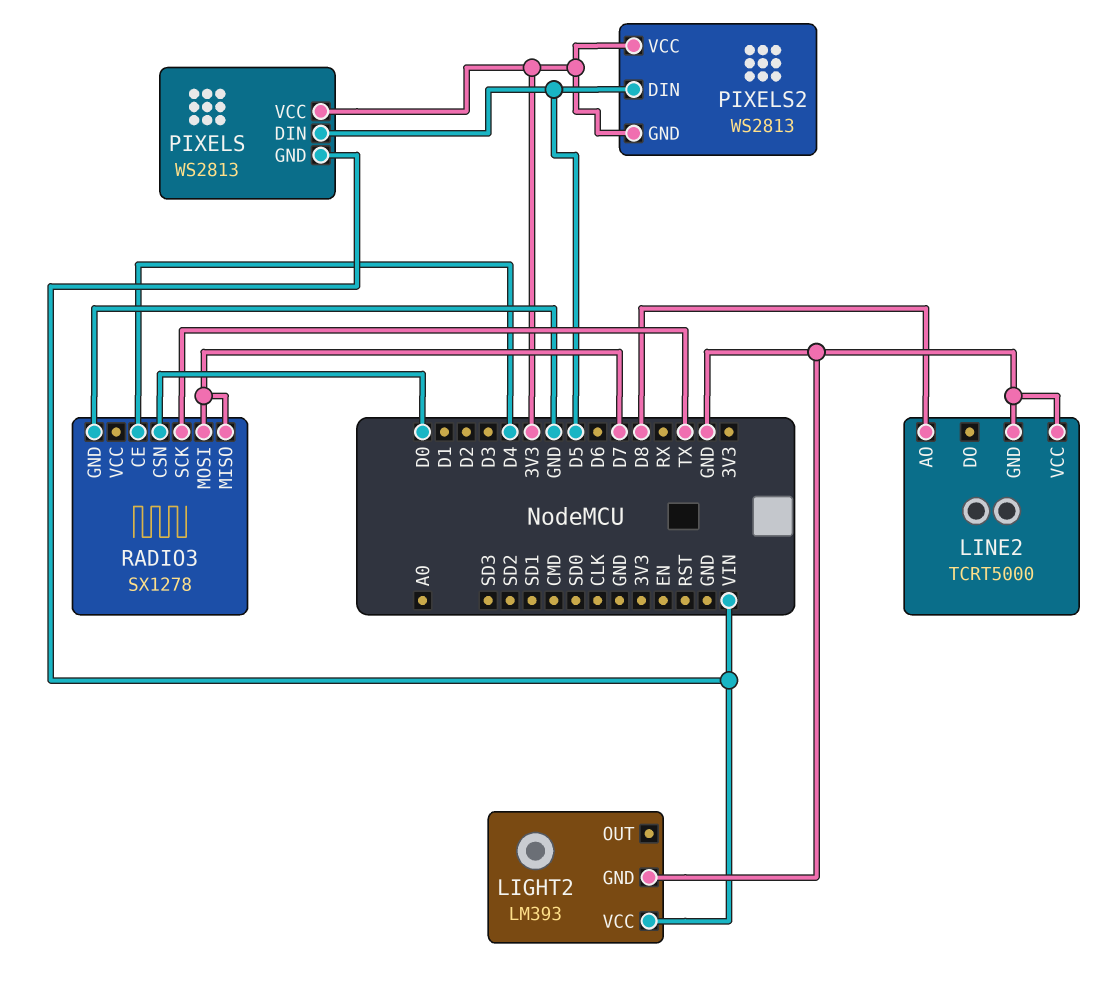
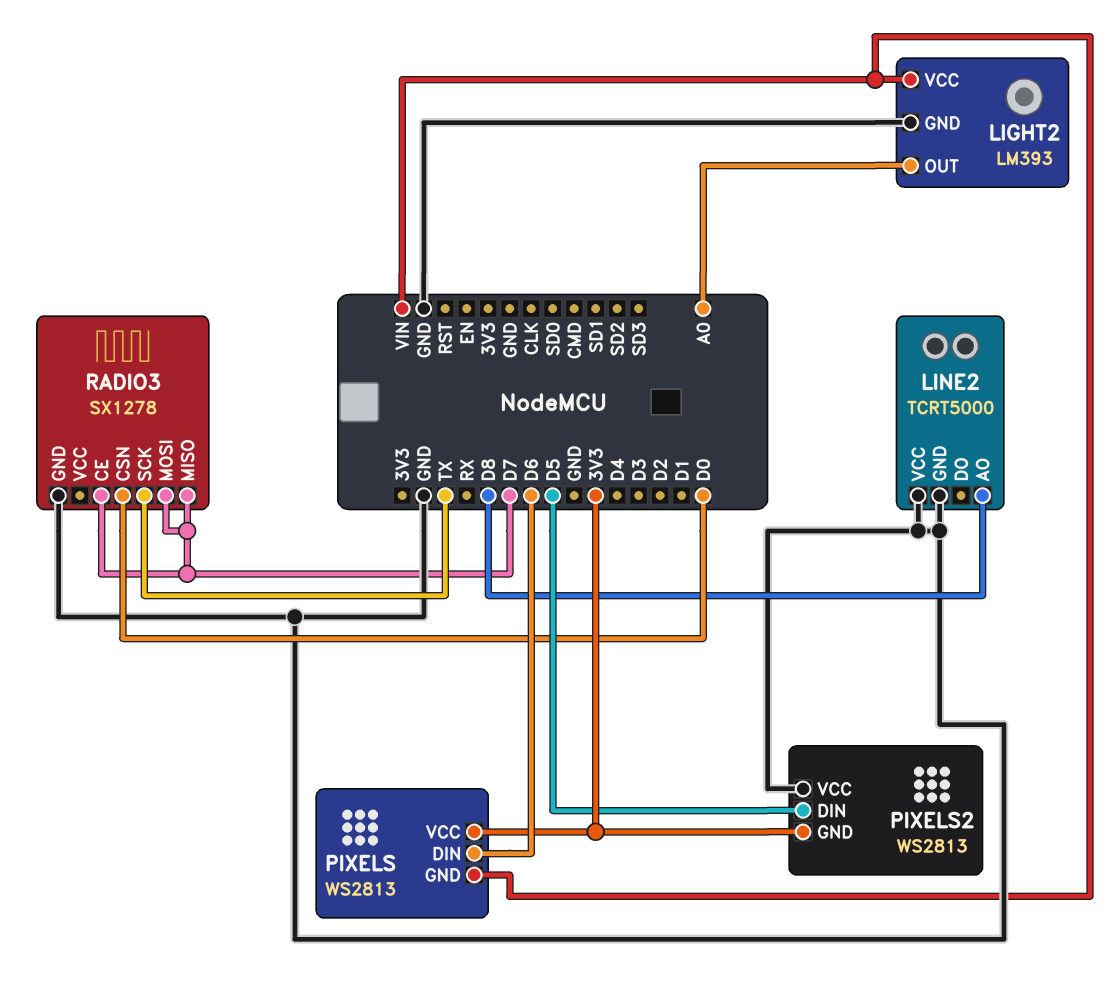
LIGHT2 pin OUT: none -> A0
PIXELS pin DIN: D5 -> D6
PIXELS2 pin VCC: 3V3 -> GND
RADIO3 pin CE: D4 -> D7

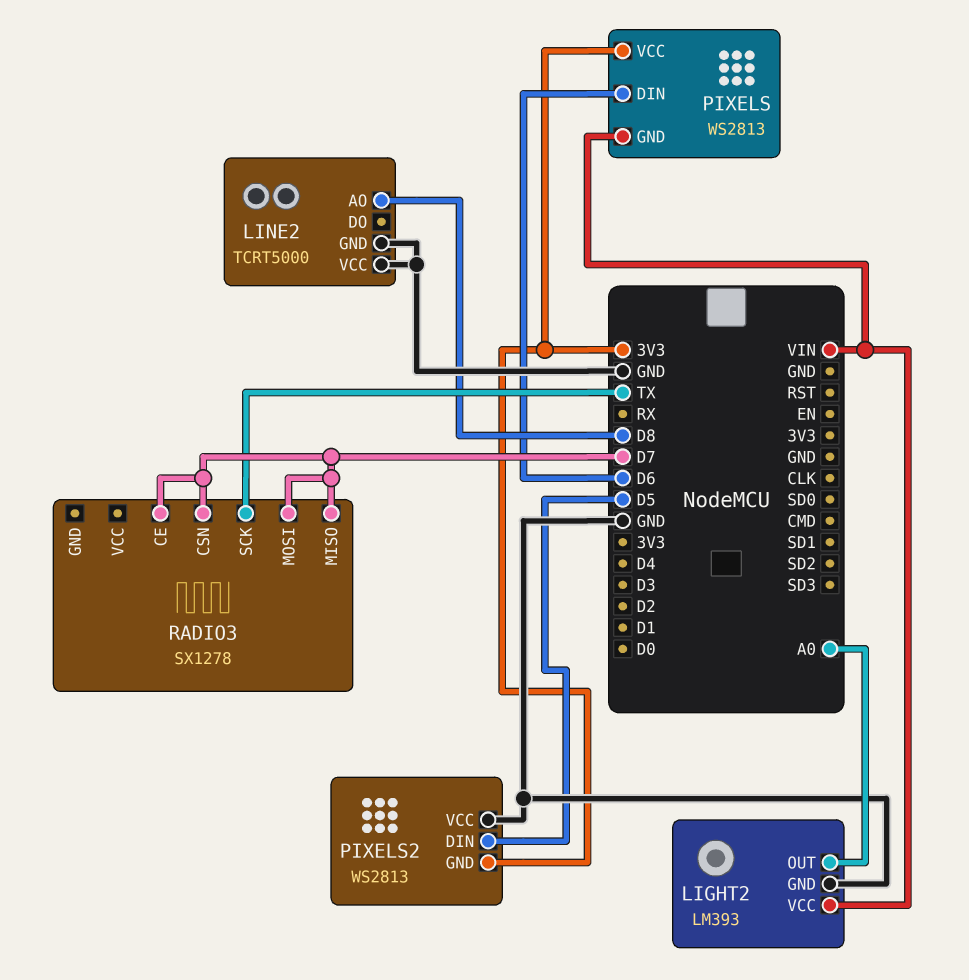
RADIO3 pin CSN: D0 -> D7
RADIO3 pin GND: GND -> none

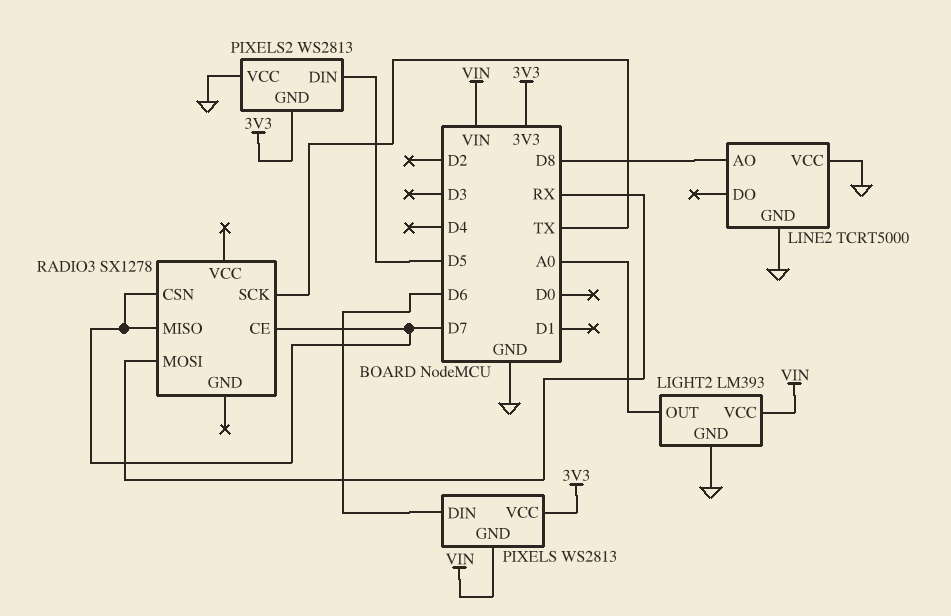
RADIO3 pin MOSI: D7 -> RX

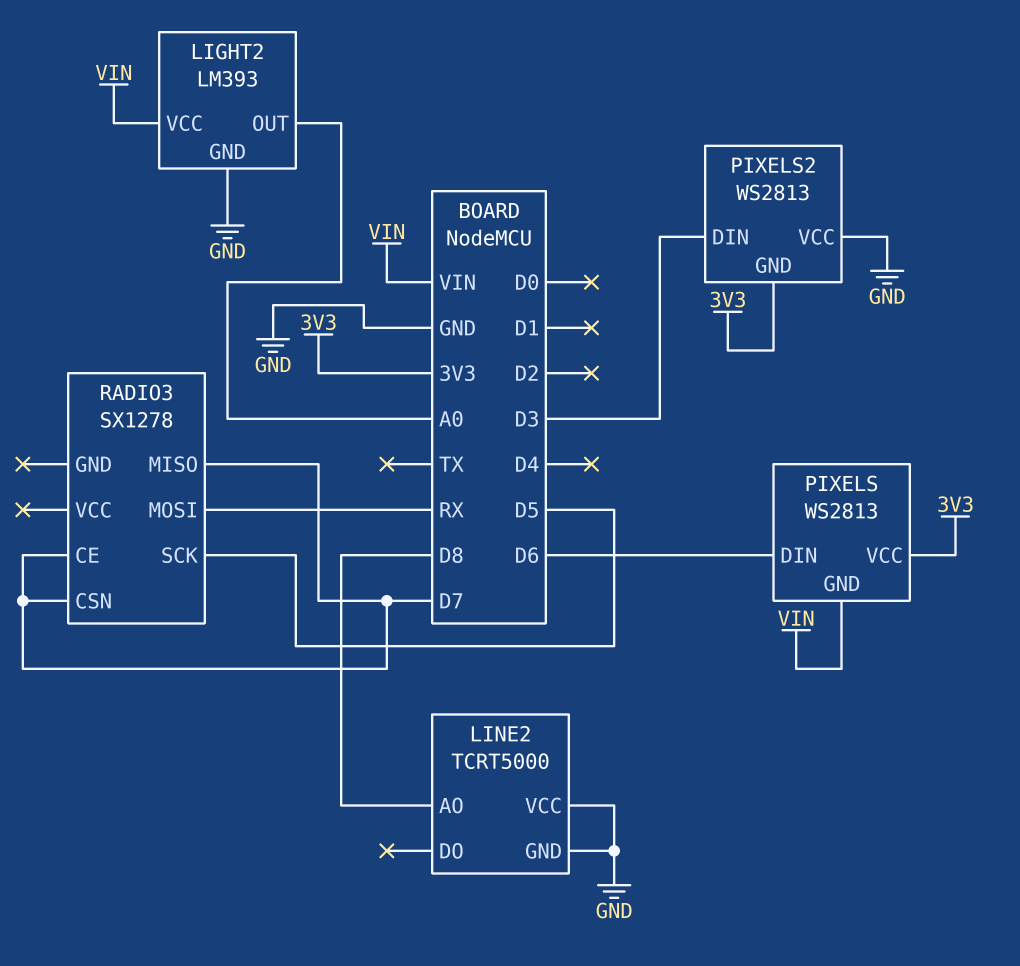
PIXELS2 pin DIN: D5 -> D3
RADIO3 pin SCK: TX -> D5

